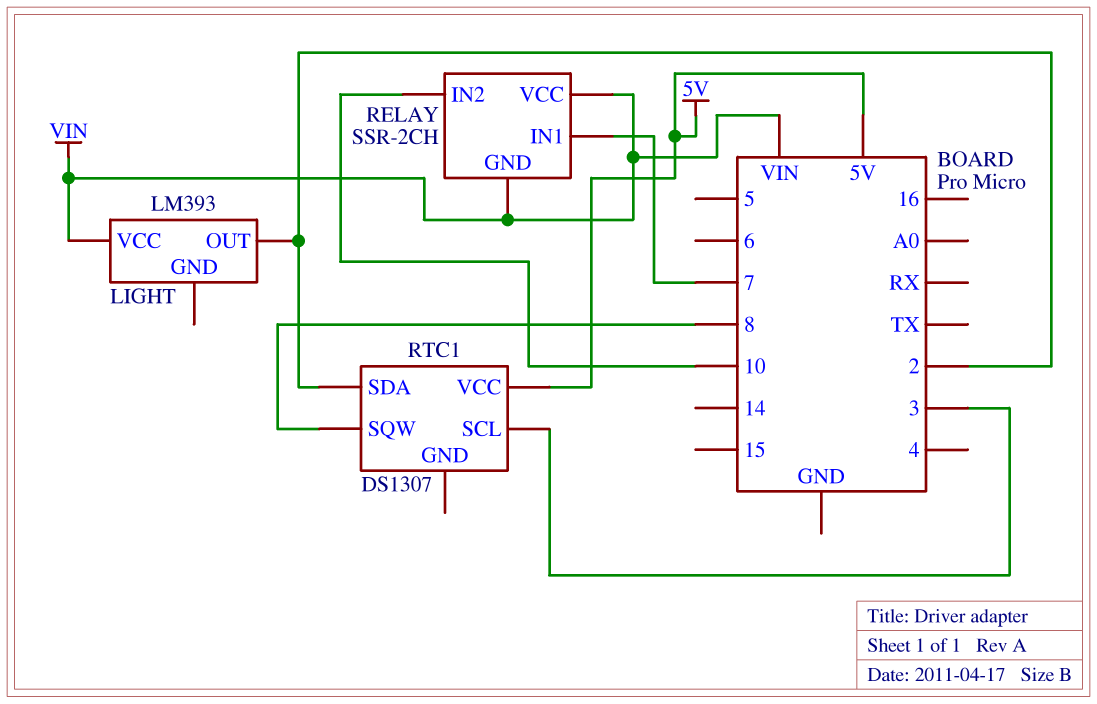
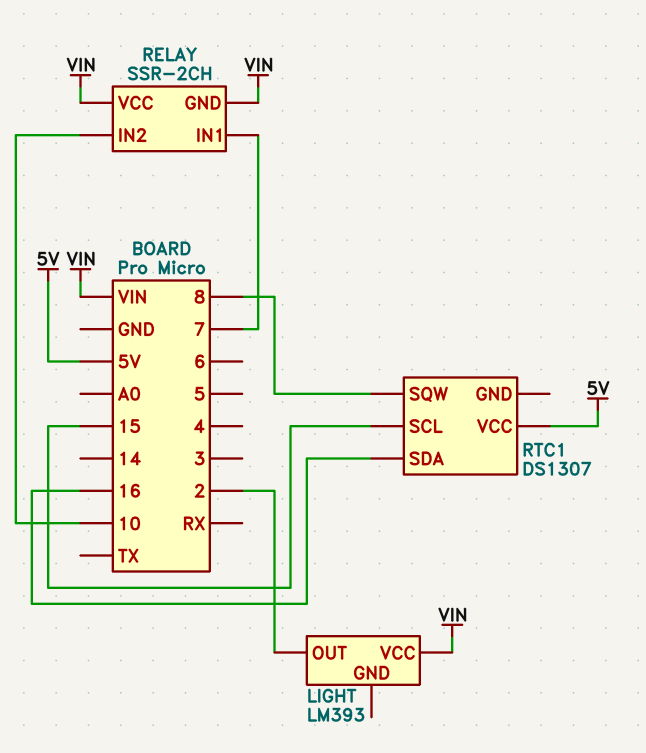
RTC1 pin SCL: 3 -> 15
RTC1 pin SDA: 2 -> 16

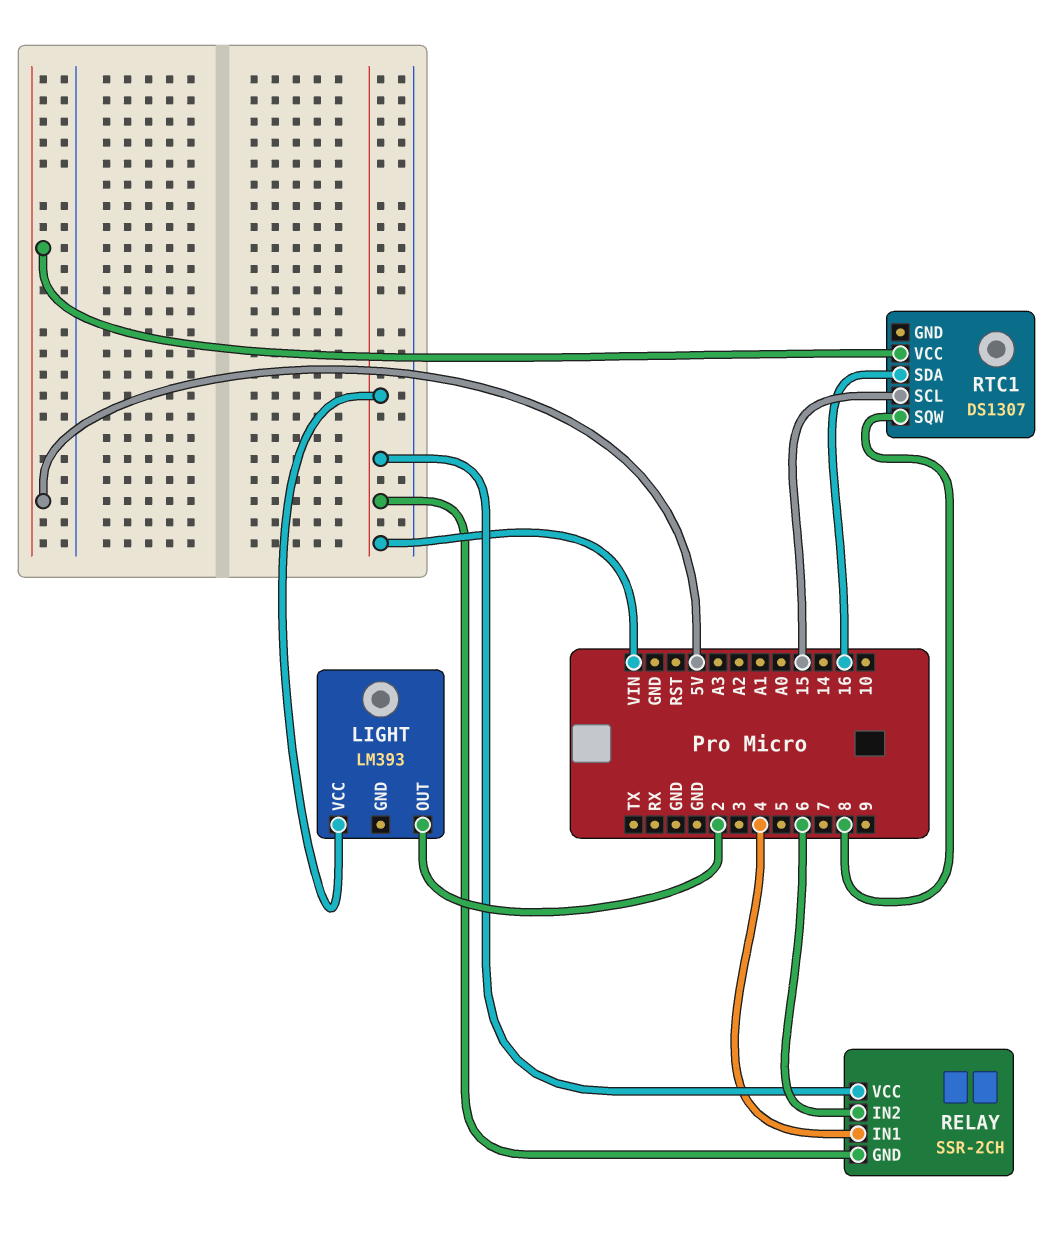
RELAY pin IN1: 7 -> 4
RELAY pin IN2: 10 -> 6

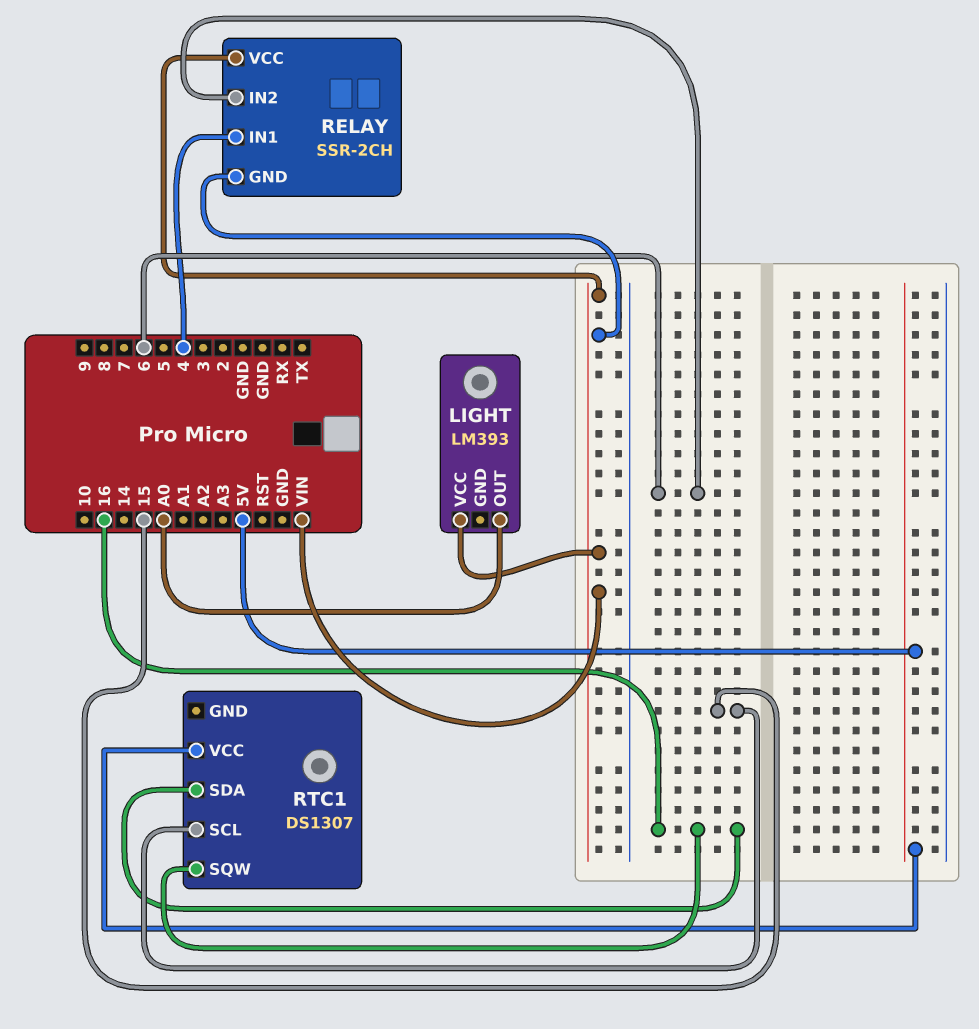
LIGHT pin OUT: 2 -> A0
RTC1 pin SQW: 8 -> 16

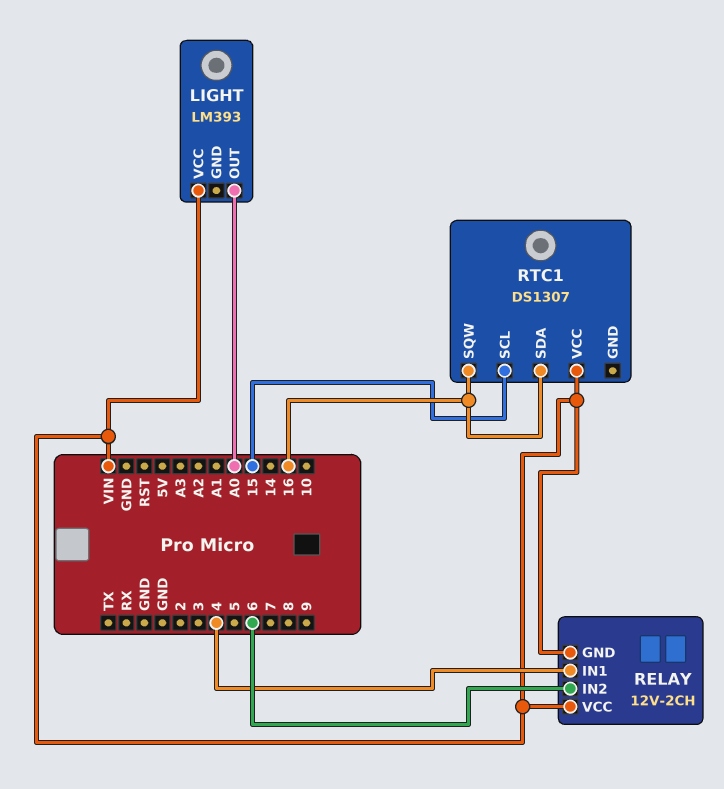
RELAY: SSR-2CH -> 12V-2CH
RTC1 pin VCC: 5V -> VIN

